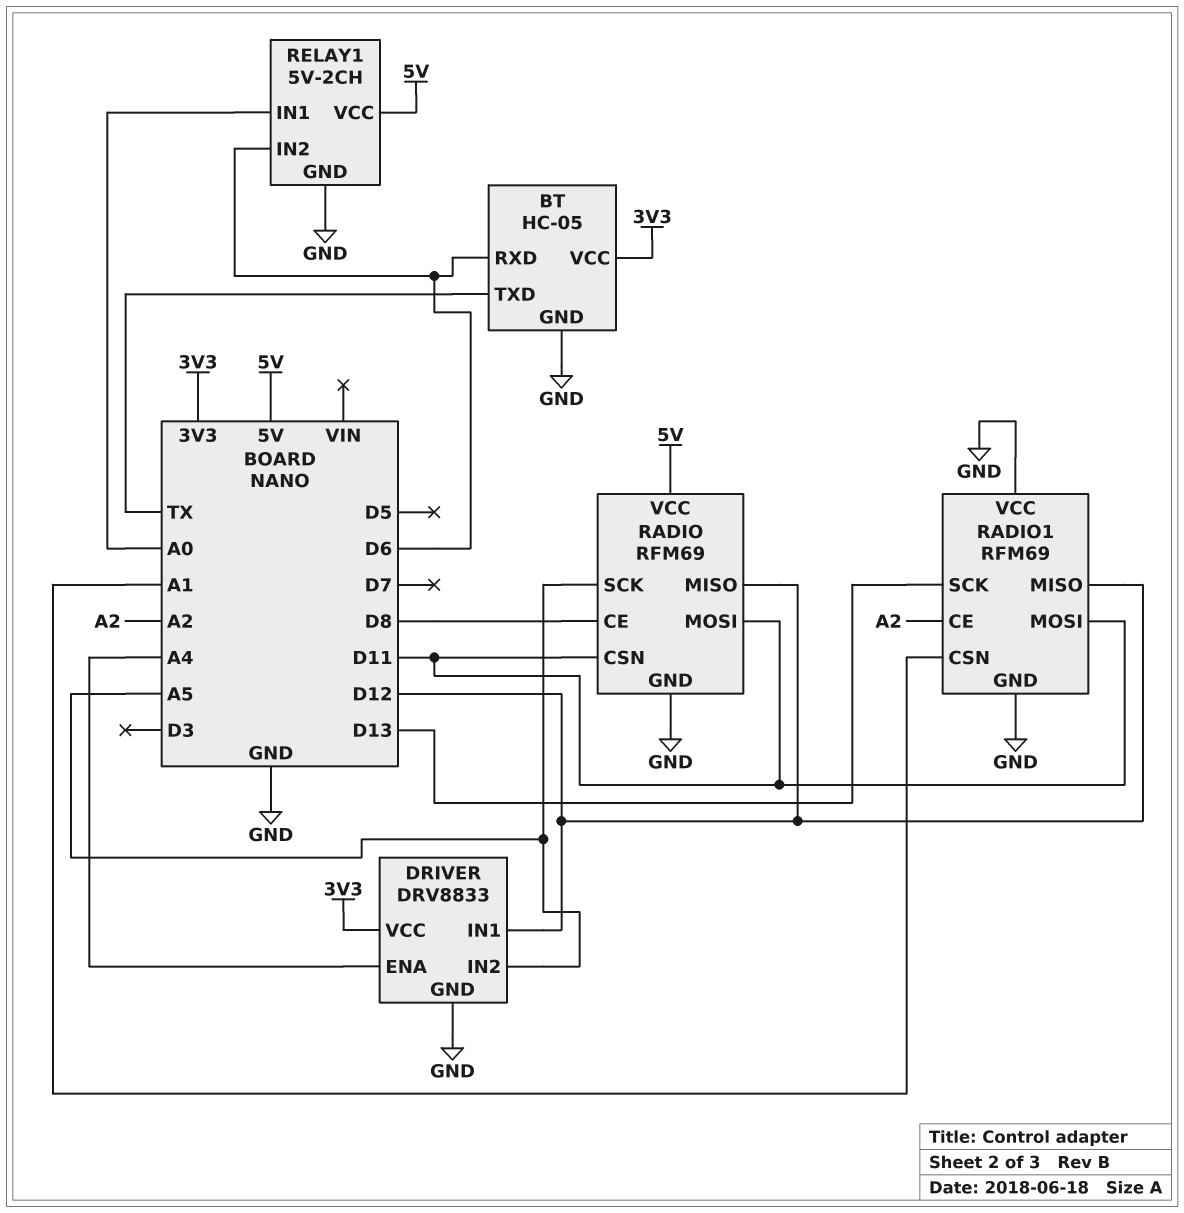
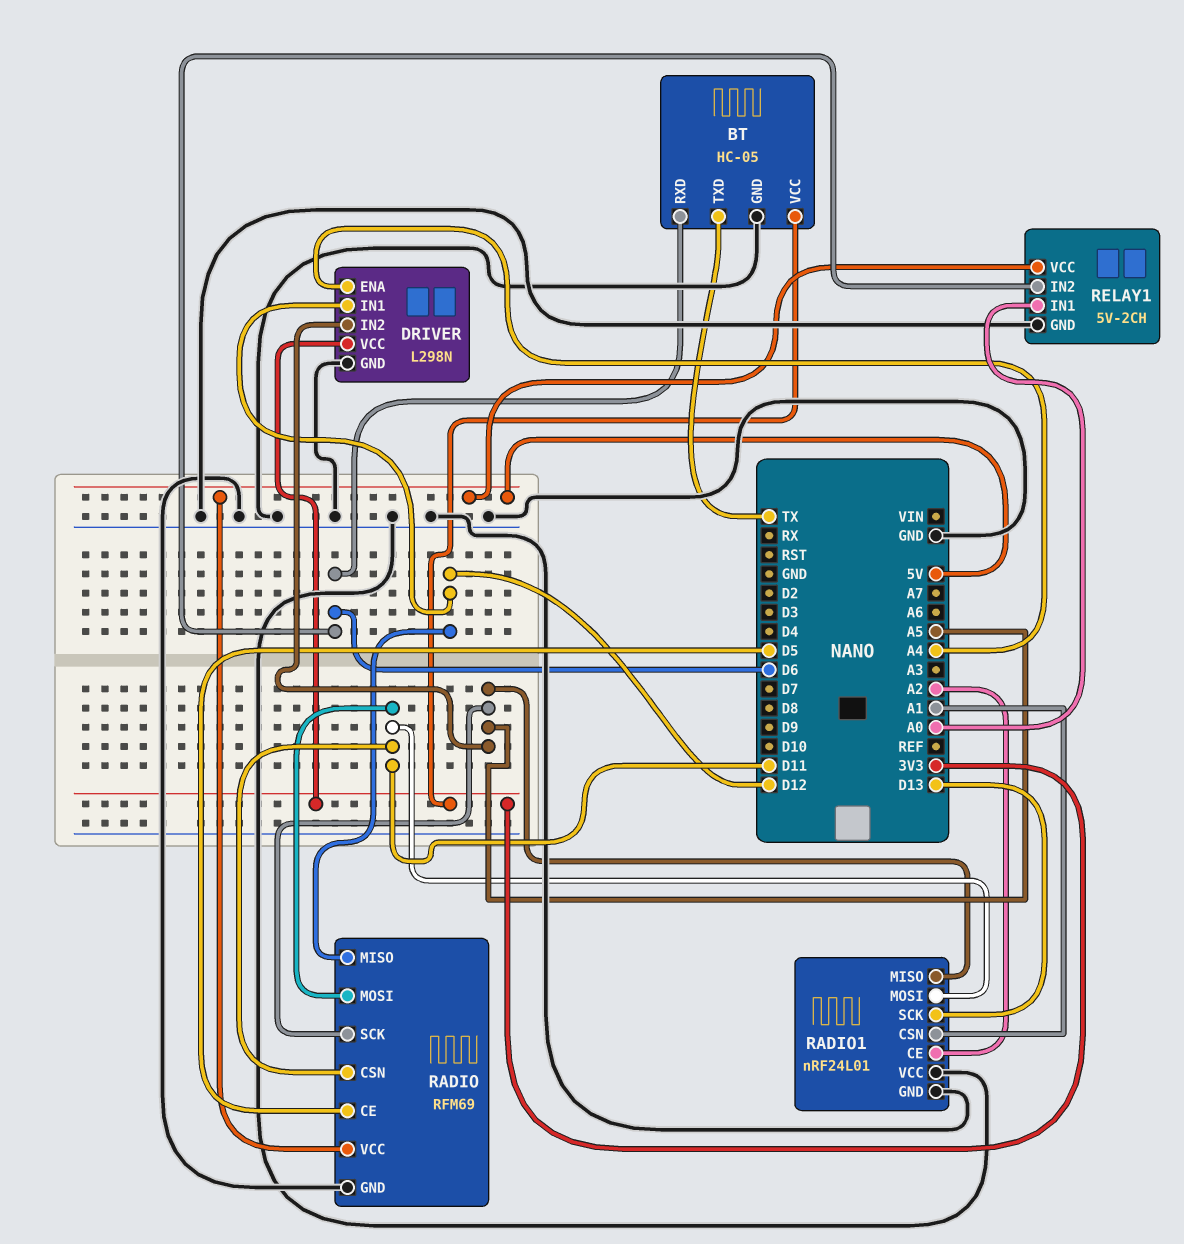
DRIVER: DRV8833 -> L298N
RADIO pin CE: D8 -> D5
RADIO1: RFM69 -> nRF24L01
RADIO1 pin MISO: D12 -> A5

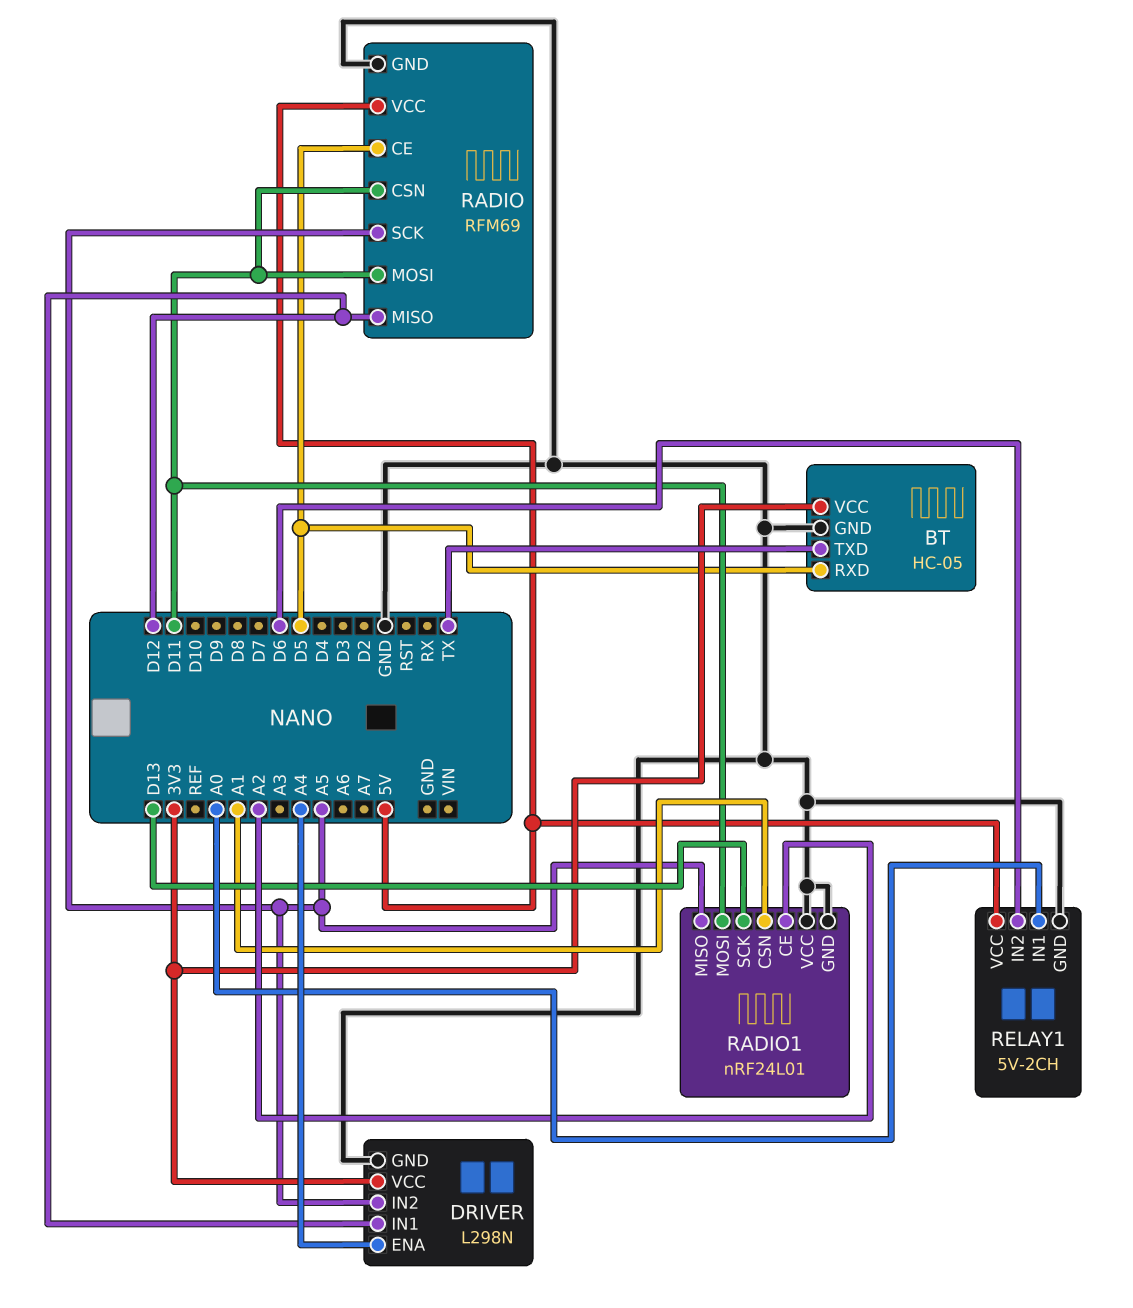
BT pin RXD: D6 -> D5

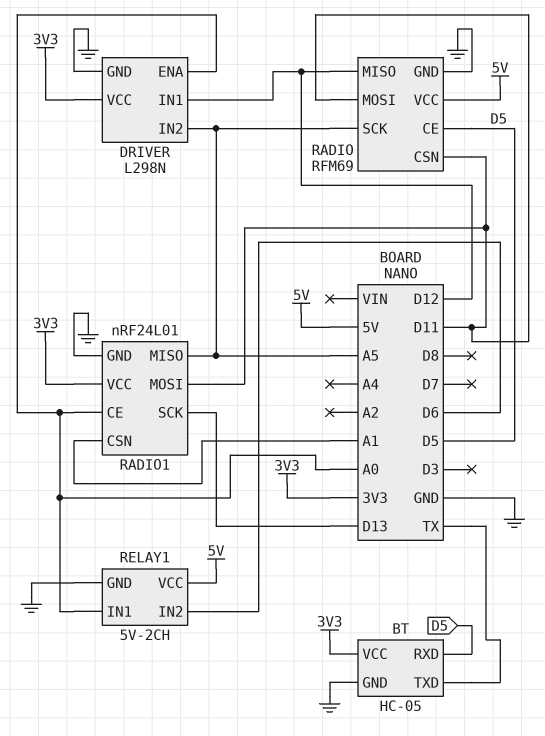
DRIVER pin ENA: A4 -> A0
RADIO1 pin CE: A2 -> A0
RADIO1 pin VCC: GND -> 3V3

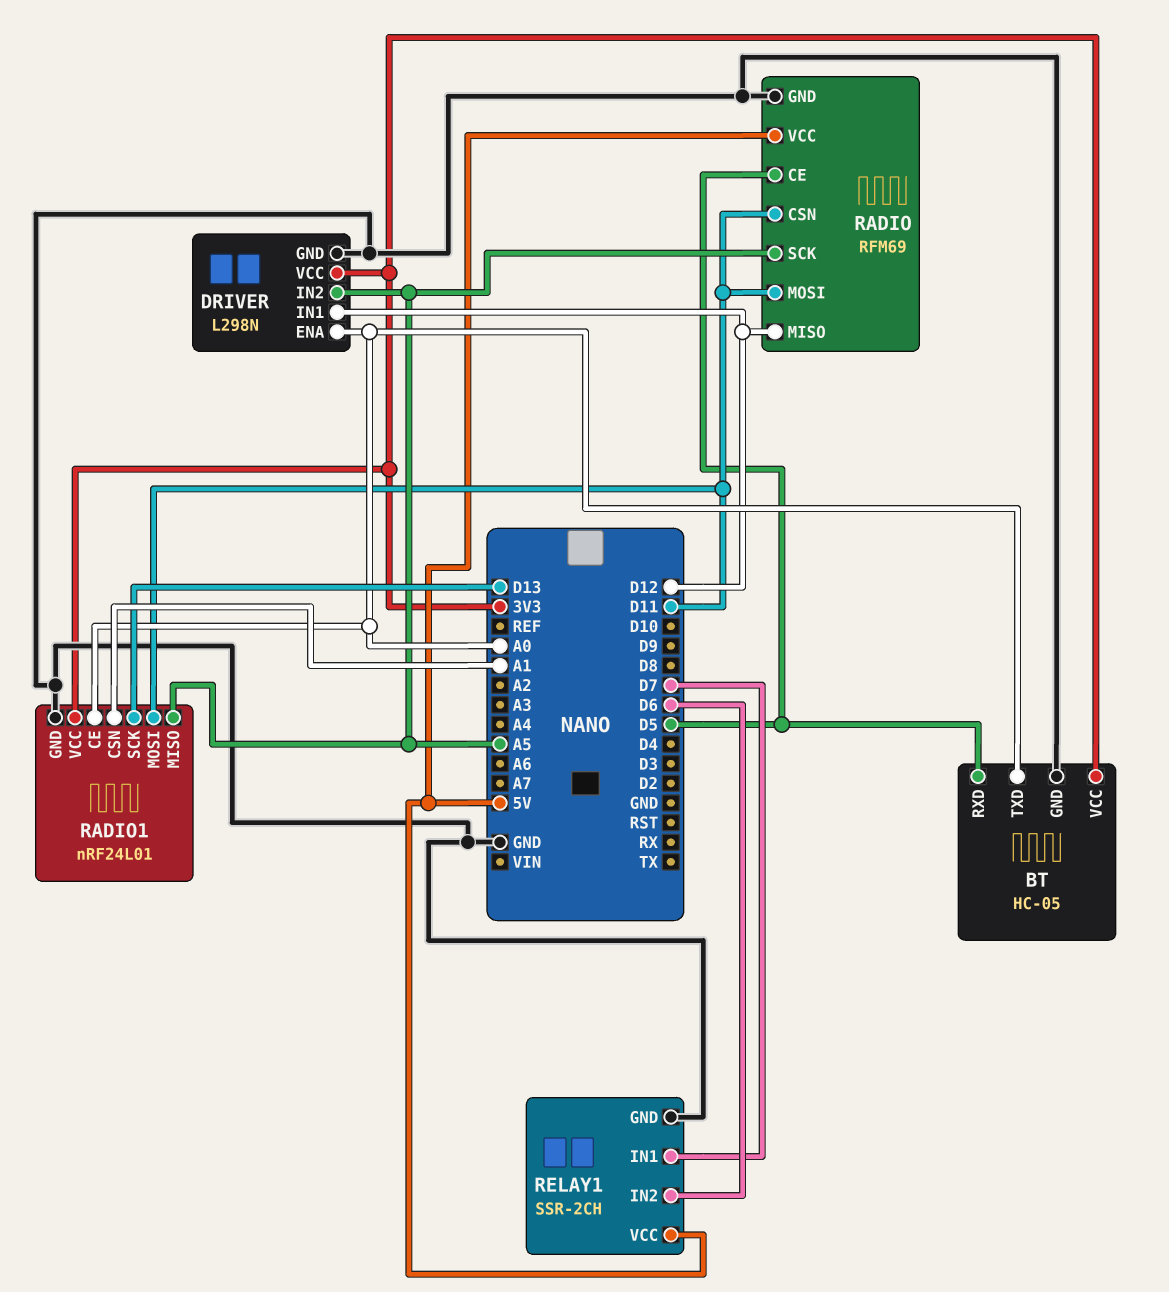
BT pin TXD: TX -> A0
RELAY1: 5V-2CH -> SSR-2CH
RELAY1 pin IN1: A0 -> D7

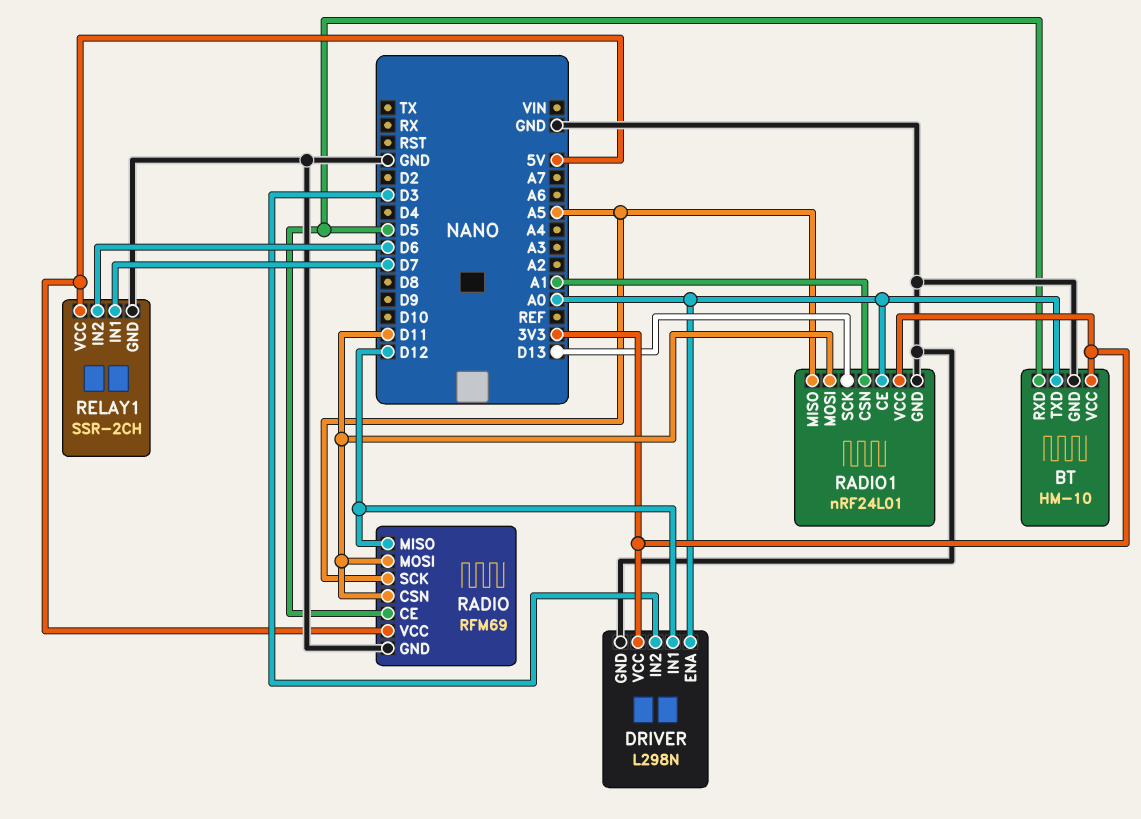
BT: HC-05 -> HM-10
DRIVER pin IN2: A5 -> D3

